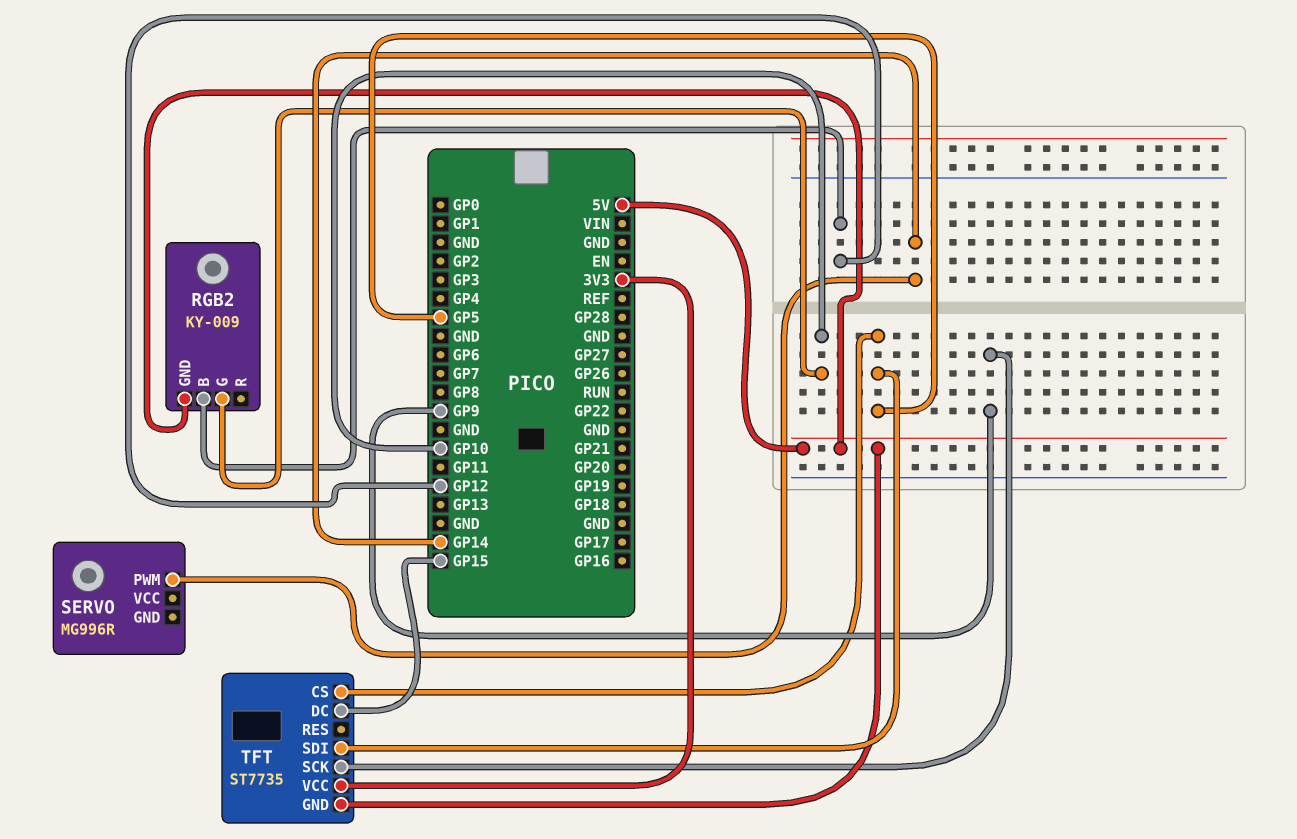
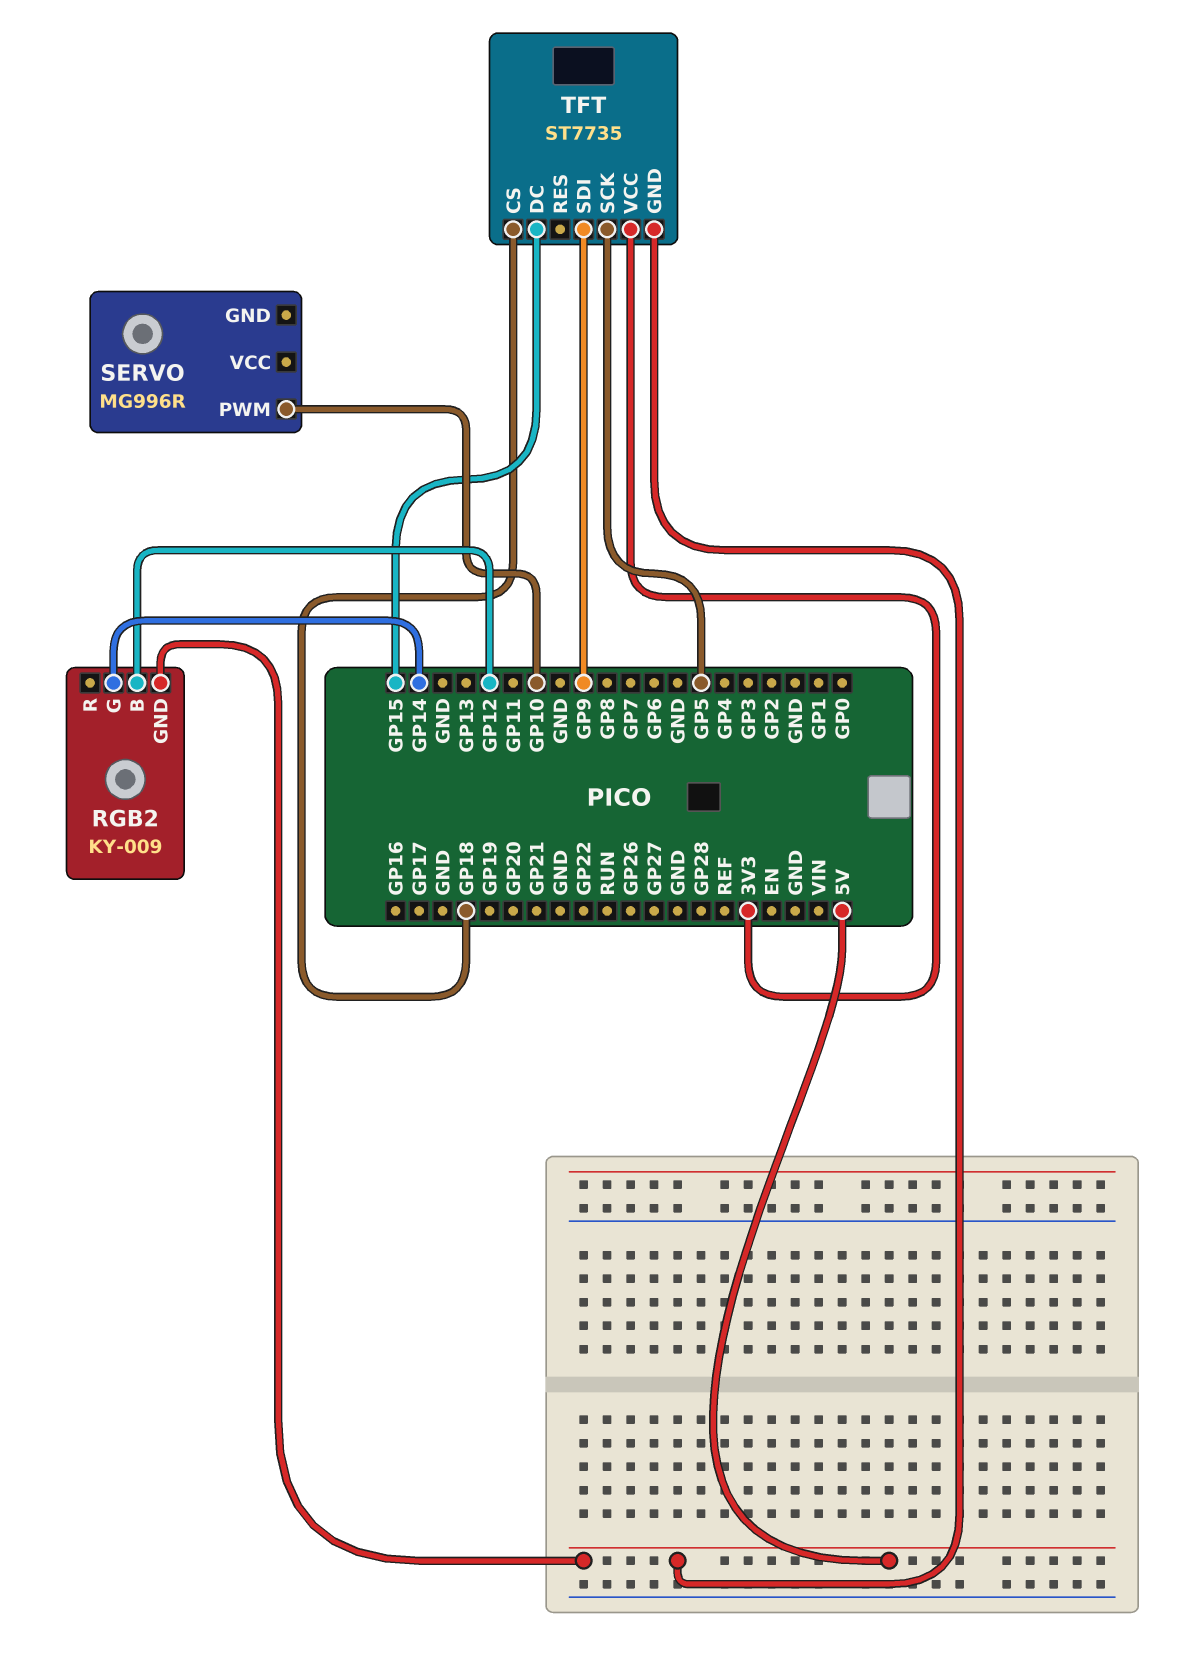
RGB2 pin G: GP10 -> GP14
SERVO pin PWM: GP14 -> GP10
TFT pin CS: GP5 -> GP18
TFT pin SCK: GP9 -> GP5
TFT pin SDI: GP5 -> GP9

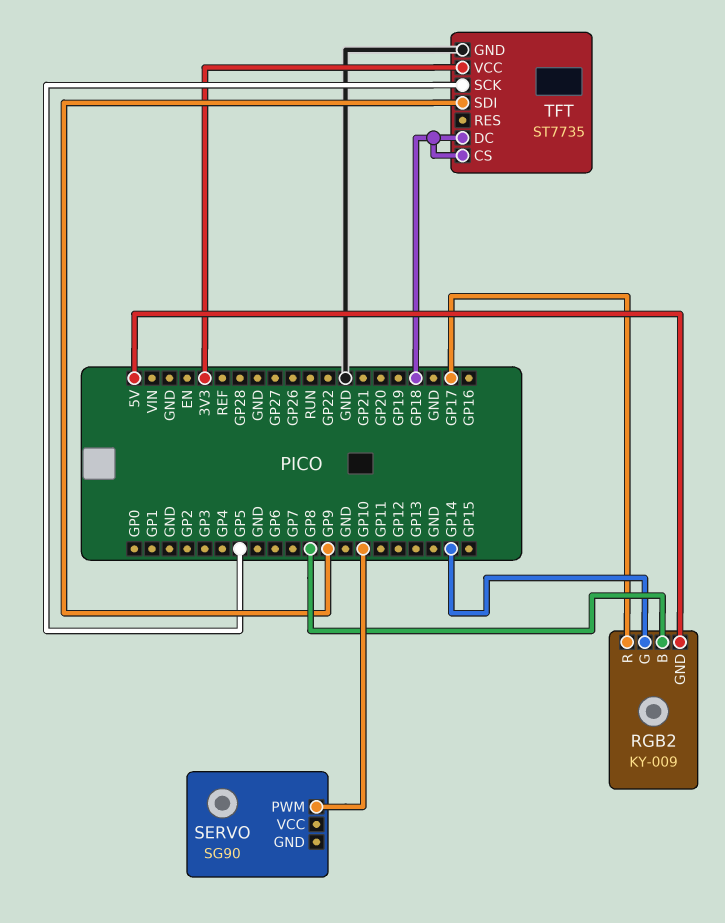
RGB2 pin B: GP12 -> GP8
RGB2 pin R: none -> GP17
SERVO: MG996R -> SG90
TFT pin DC: GP15 -> GP18
TFT pin GND: 5V -> GND

